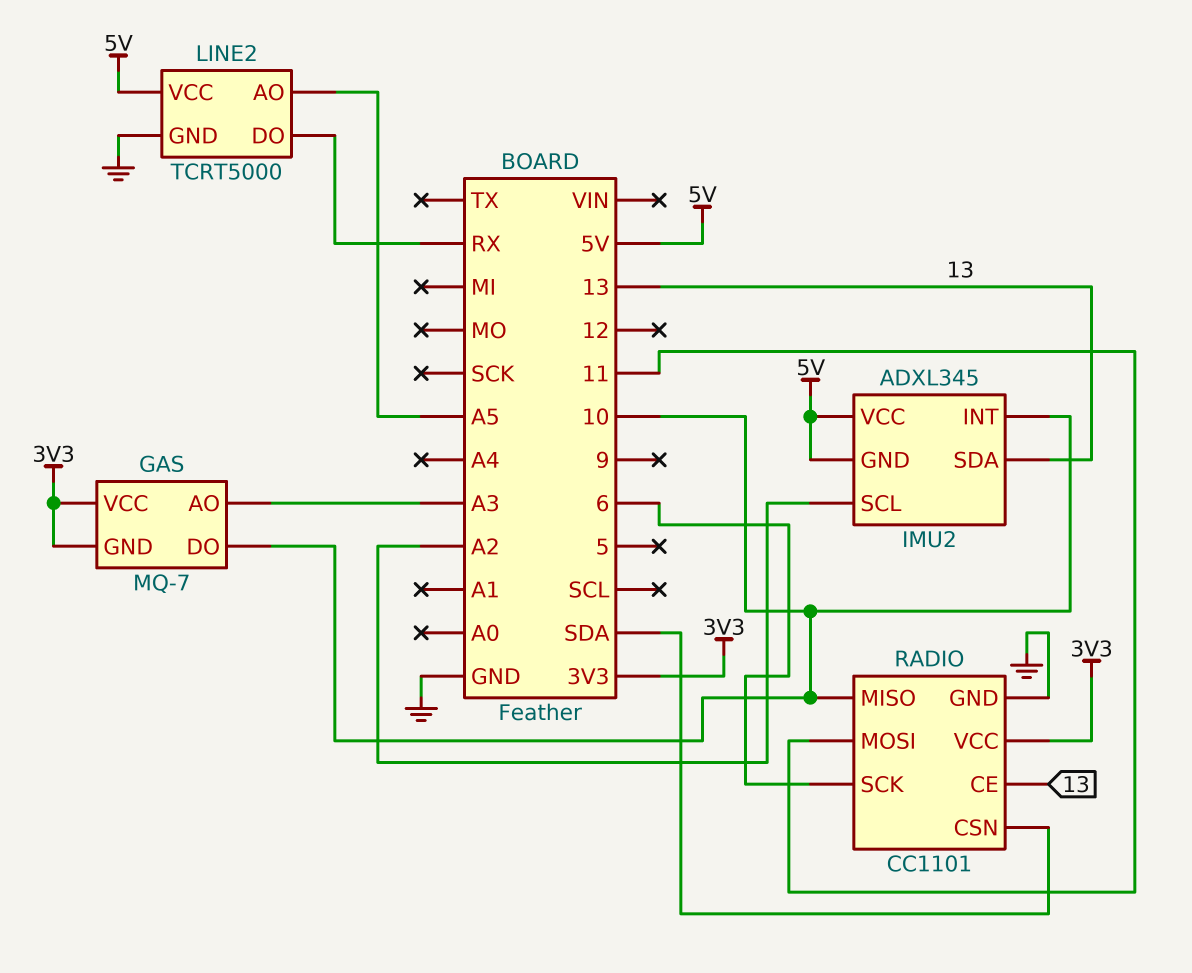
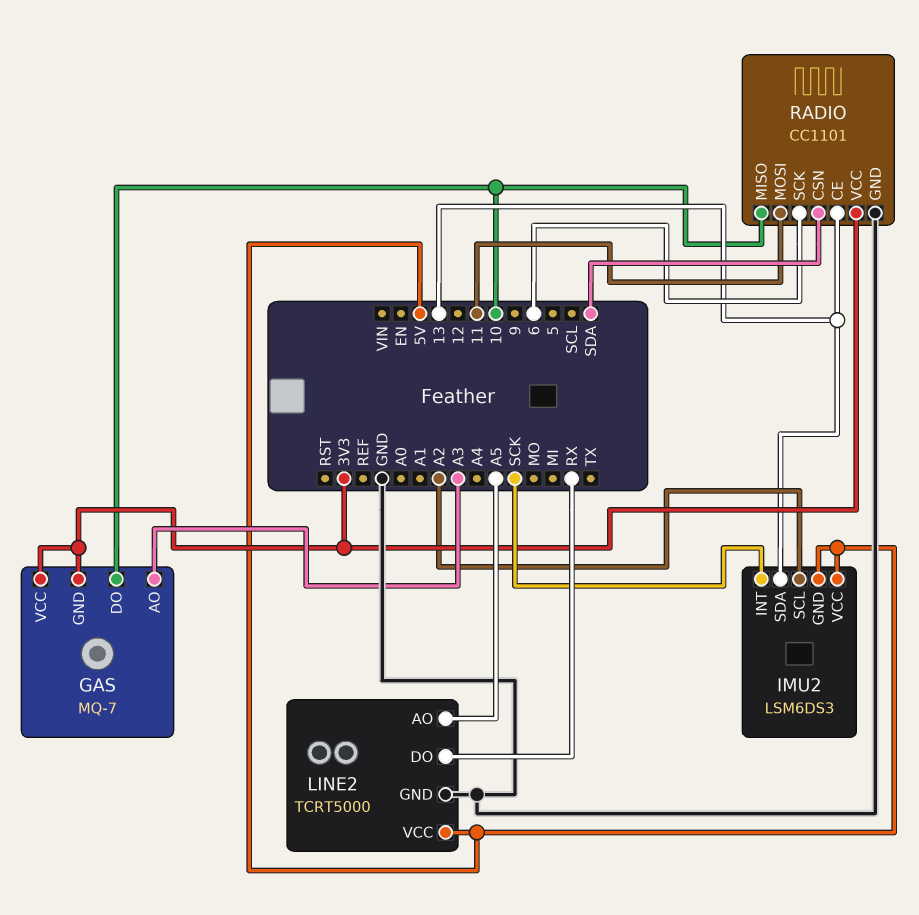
IMU2: ADXL345 -> LSM6DS3
IMU2 pin INT: 10 -> SCK

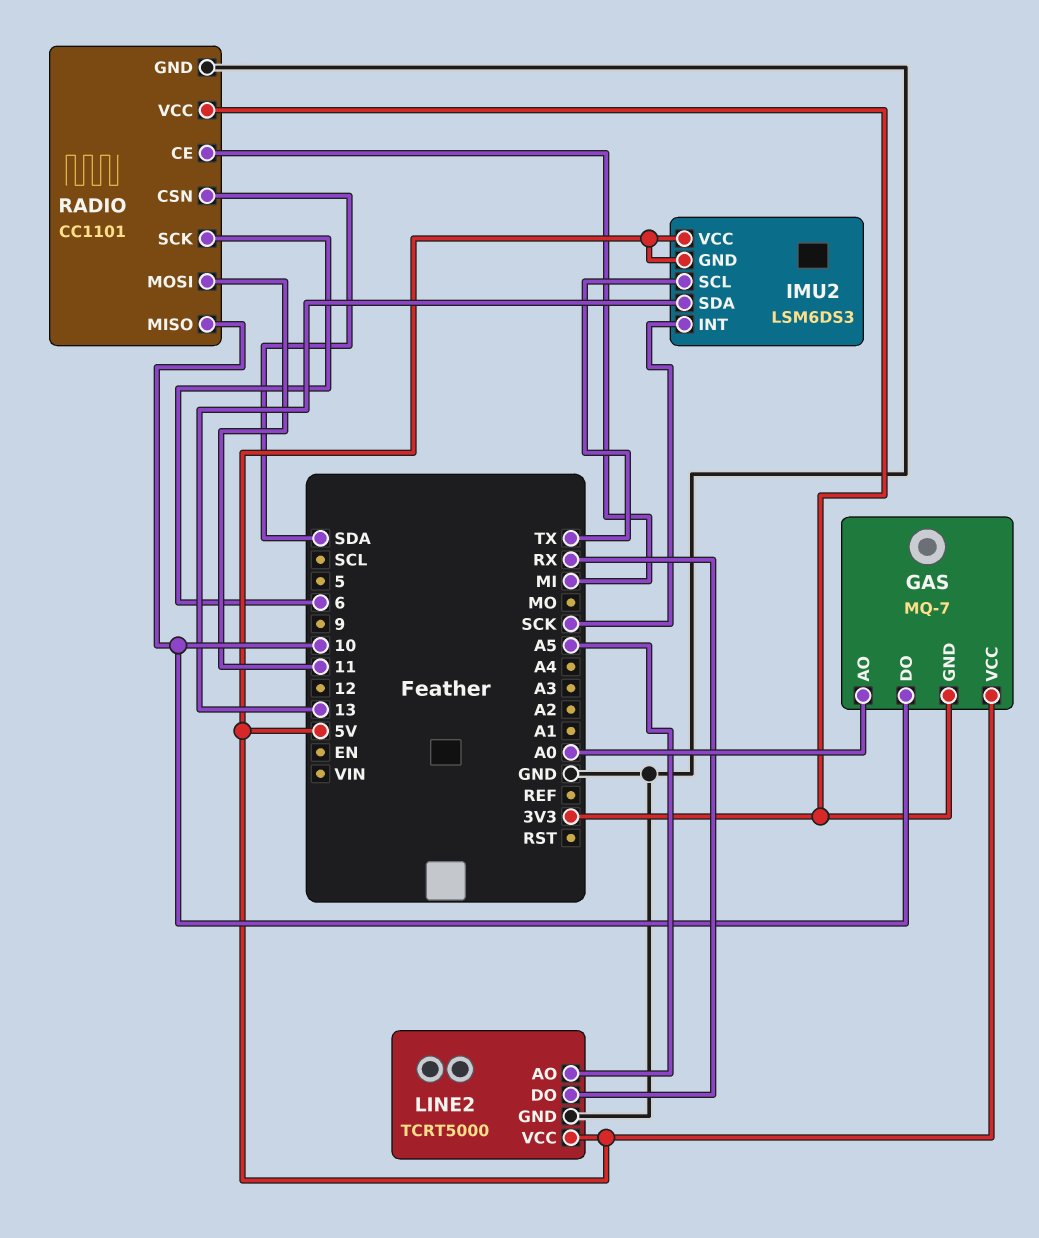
GAS pin AO: A3 -> A0
GAS pin VCC: 3V3 -> 5V
IMU2 pin SCL: A2 -> TX
RADIO pin CE: 13 -> MI

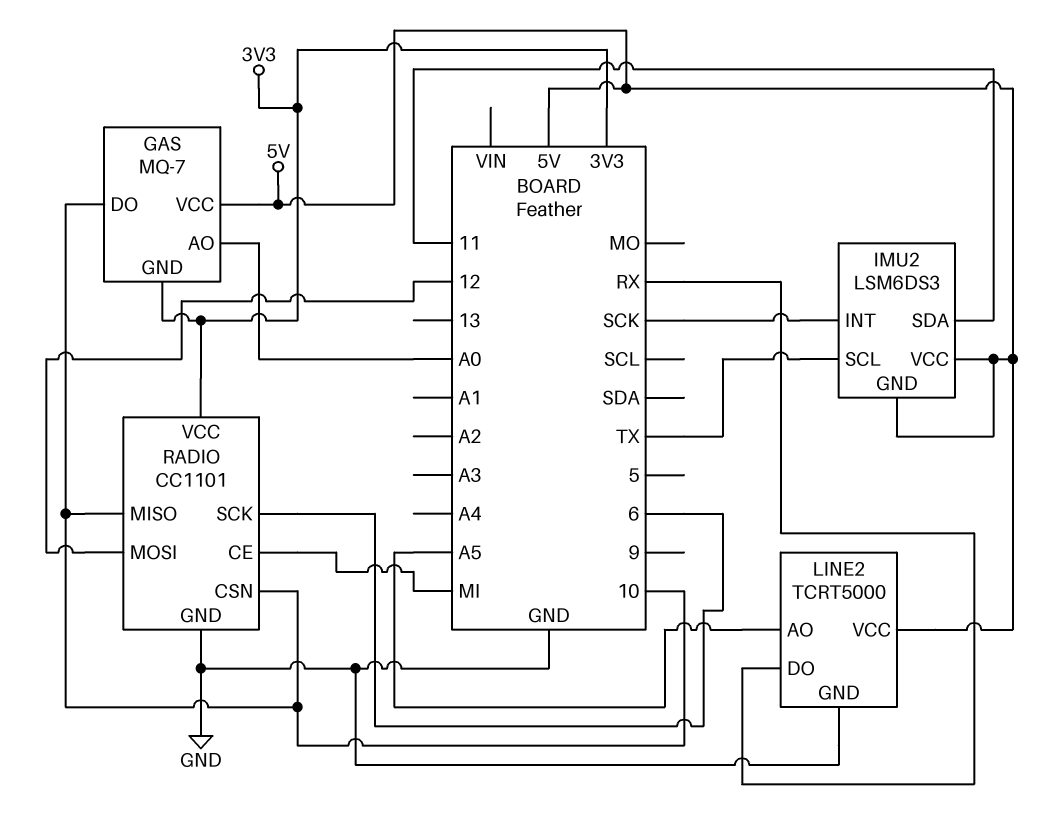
IMU2 pin SDA: 13 -> 11
RADIO pin CSN: SDA -> 10
RADIO pin MOSI: 11 -> 12

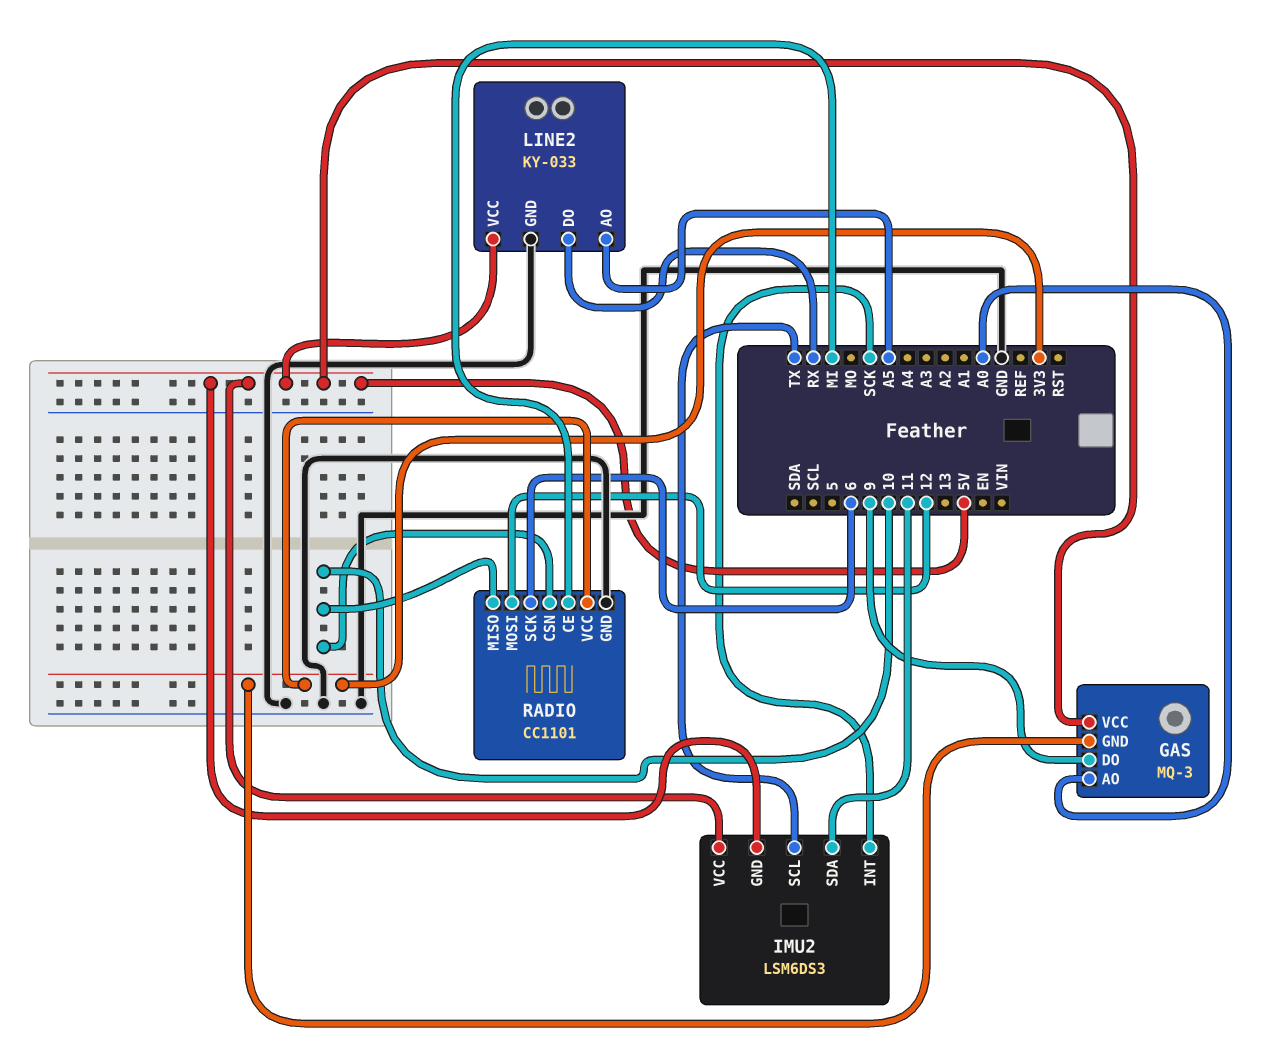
GAS: MQ-7 -> MQ-3
GAS pin DO: 10 -> 9
LINE2: TCRT5000 -> KY-033

